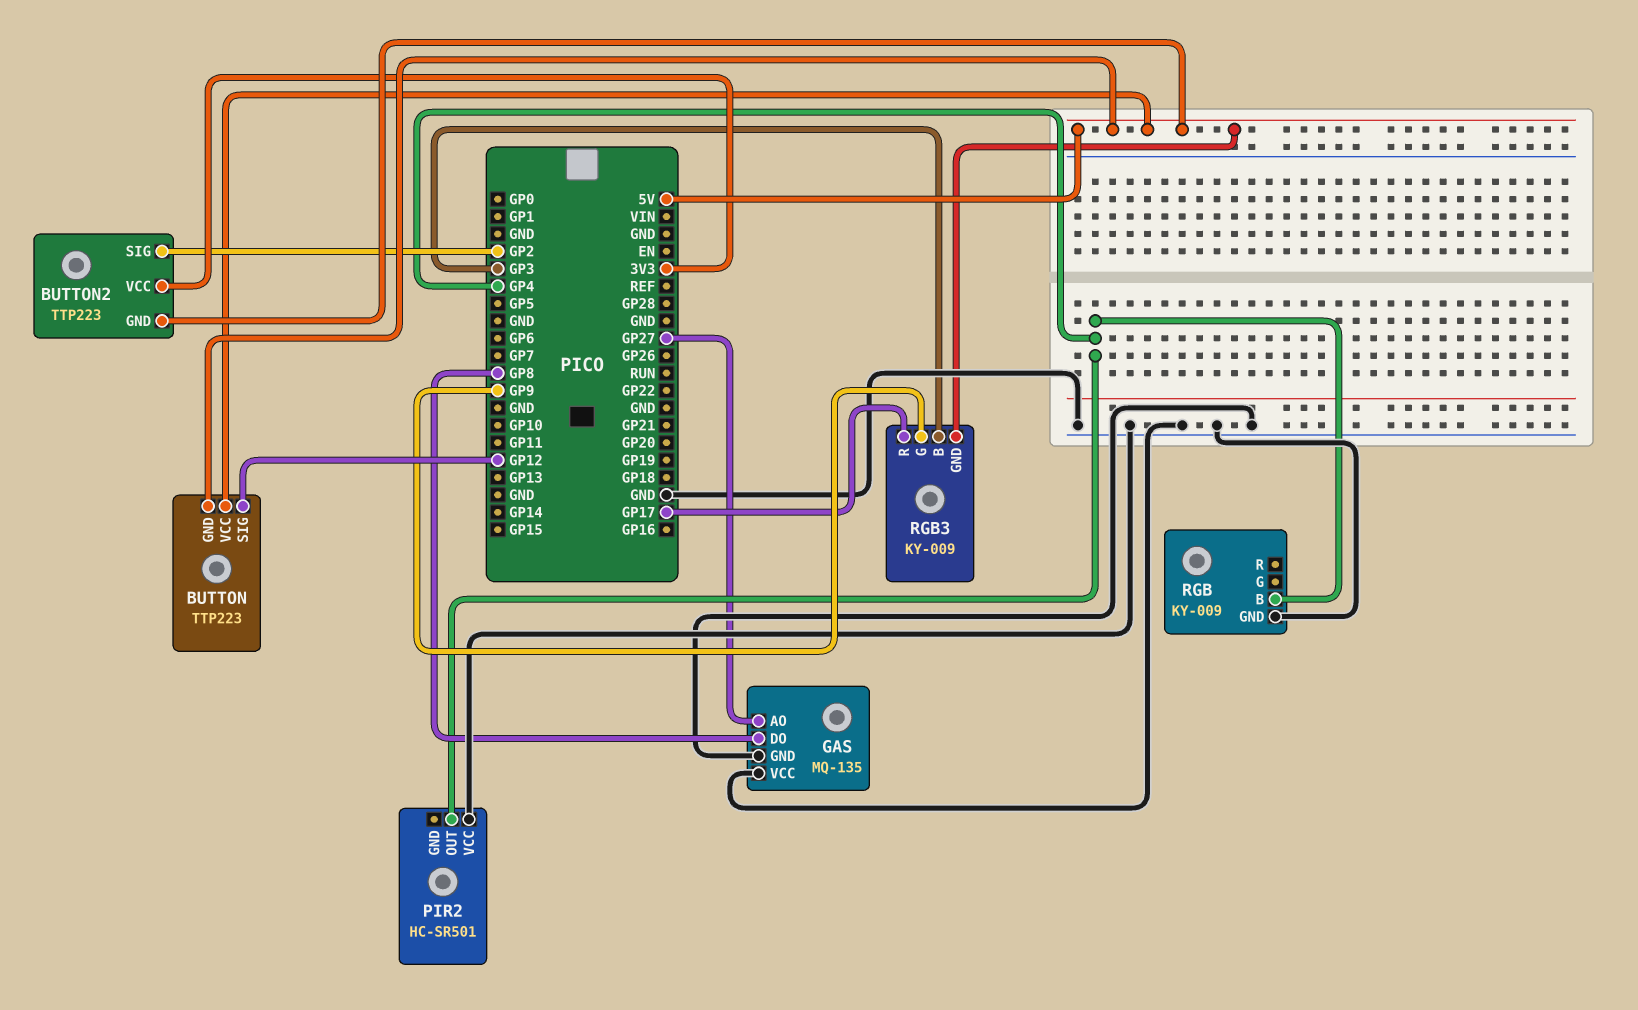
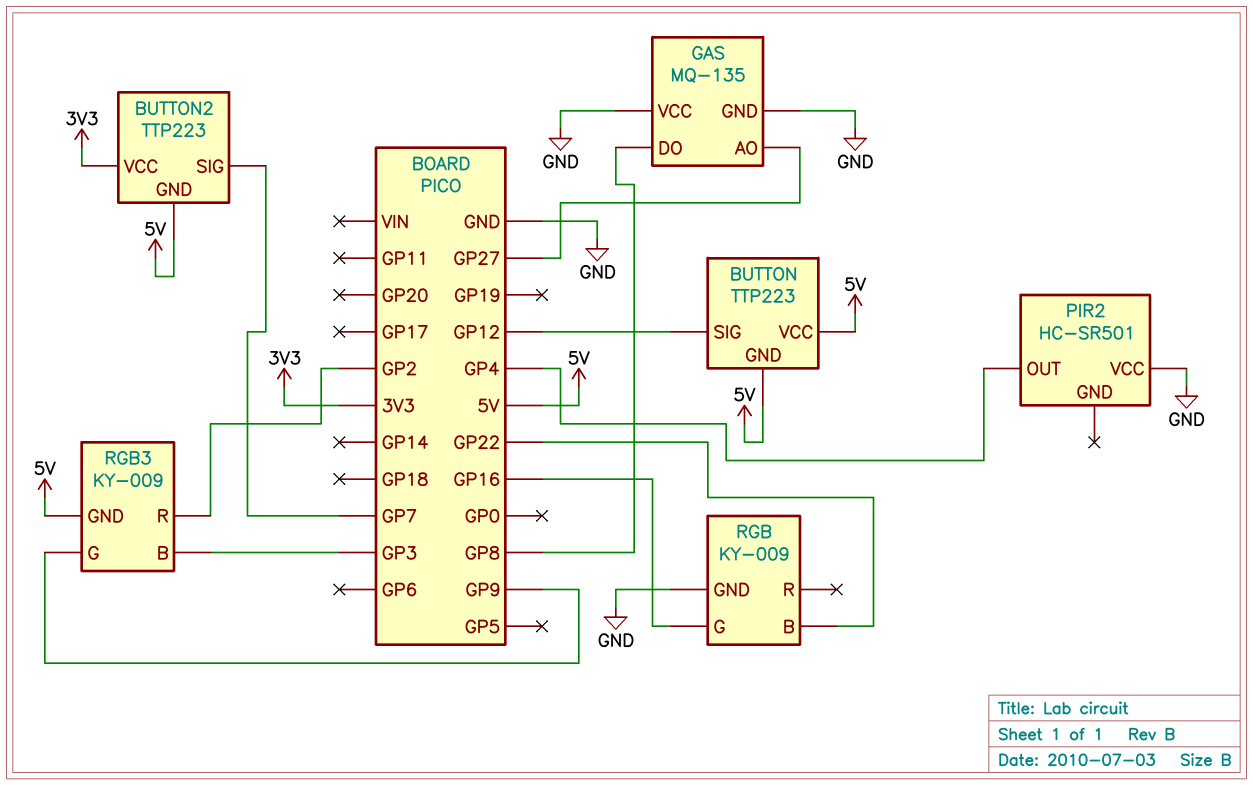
BUTTON2 pin SIG: GP2 -> GP7
RGB pin B: GP4 -> GP22
RGB pin G: none -> GP16
RGB3 pin R: GP17 -> GP2

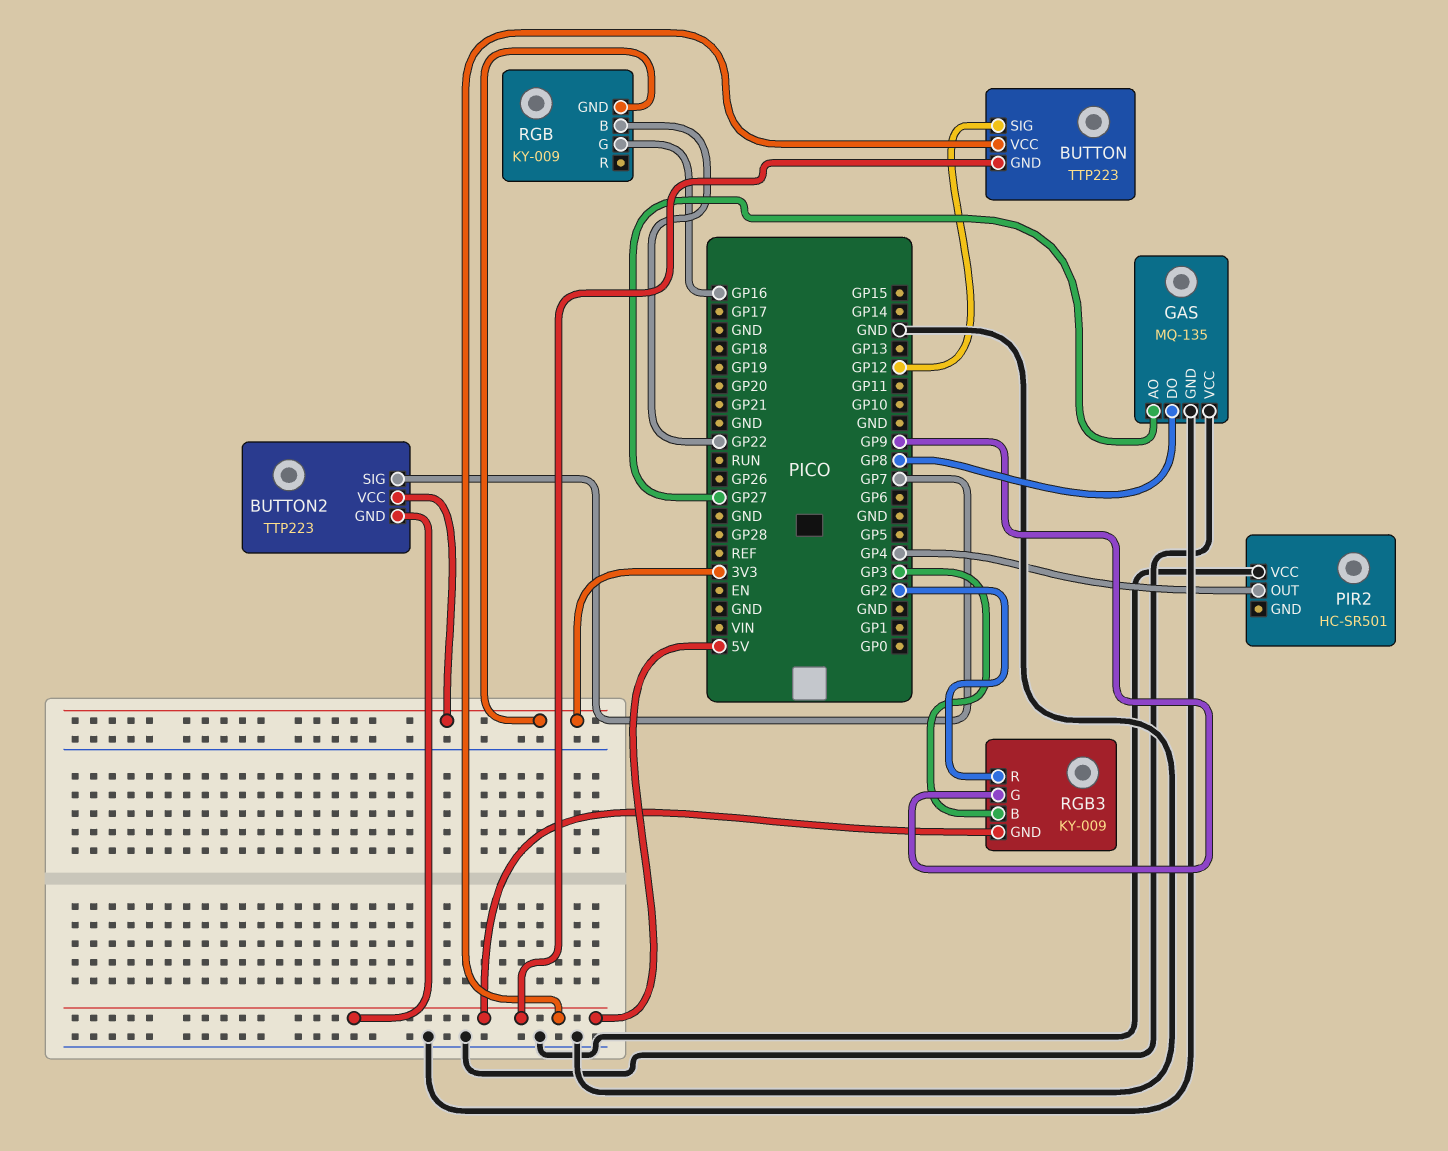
RGB pin GND: GND -> 3V3

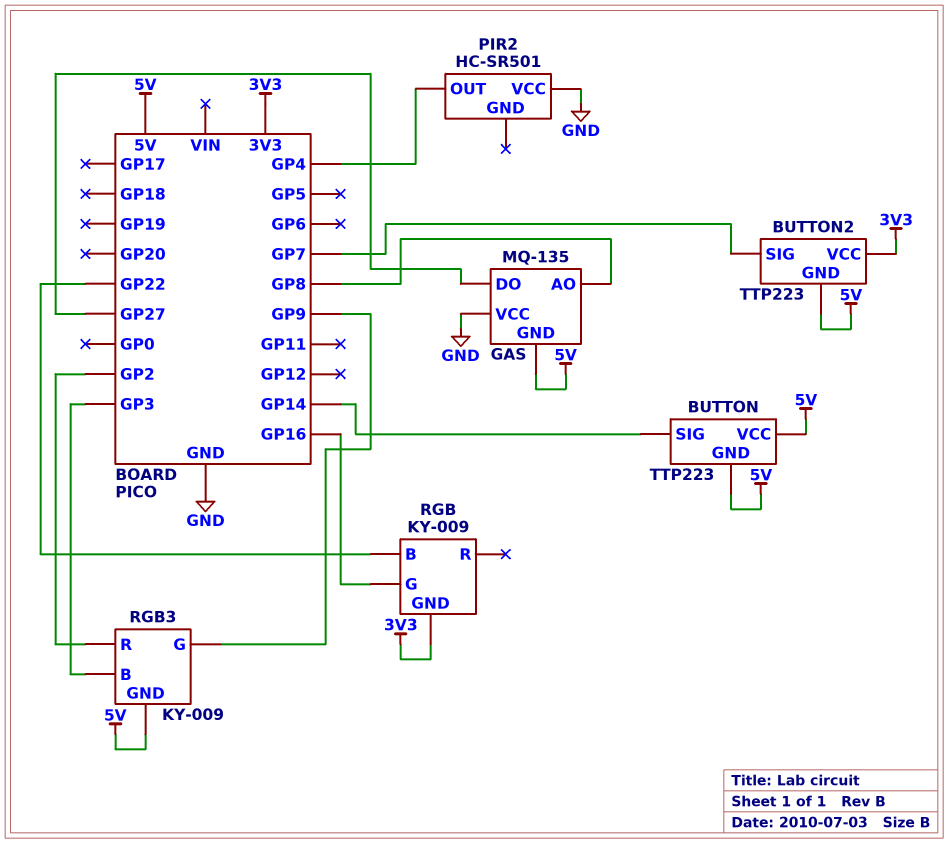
BUTTON pin SIG: GP12 -> GP14
GAS pin AO: GP27 -> GP8
GAS pin DO: GP8 -> GP27
GAS pin GND: GND -> 5V

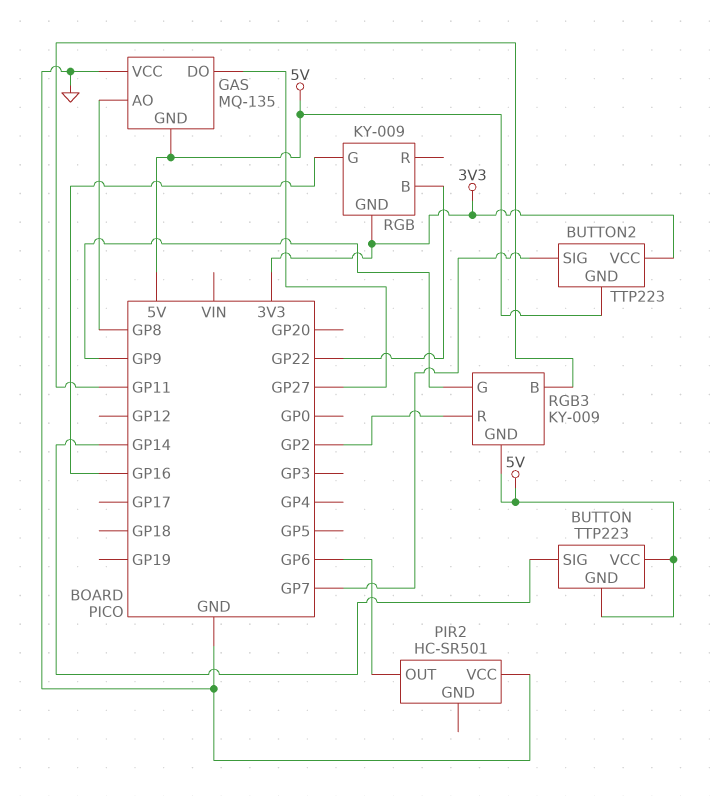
PIR2 pin OUT: GP4 -> GP6
RGB3 pin B: GP3 -> GP11

